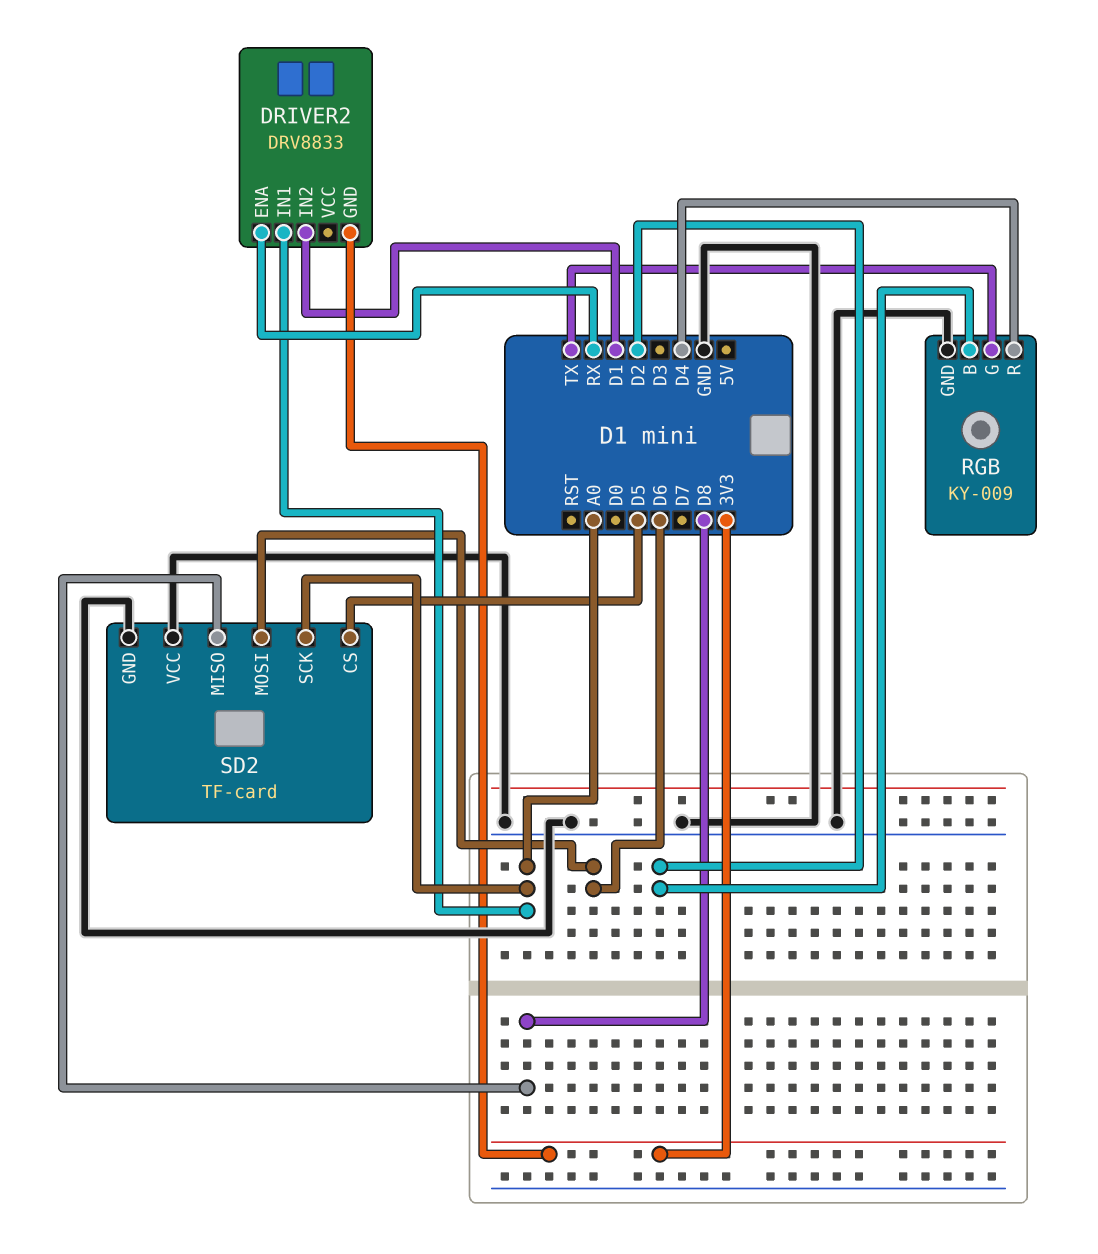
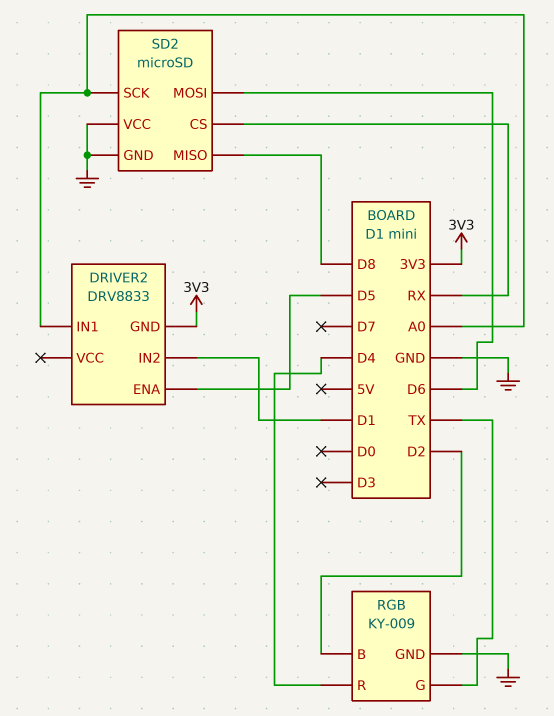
DRIVER2 pin ENA: RX -> D5
SD2: TF-card -> microSD
SD2 pin CS: D5 -> RX

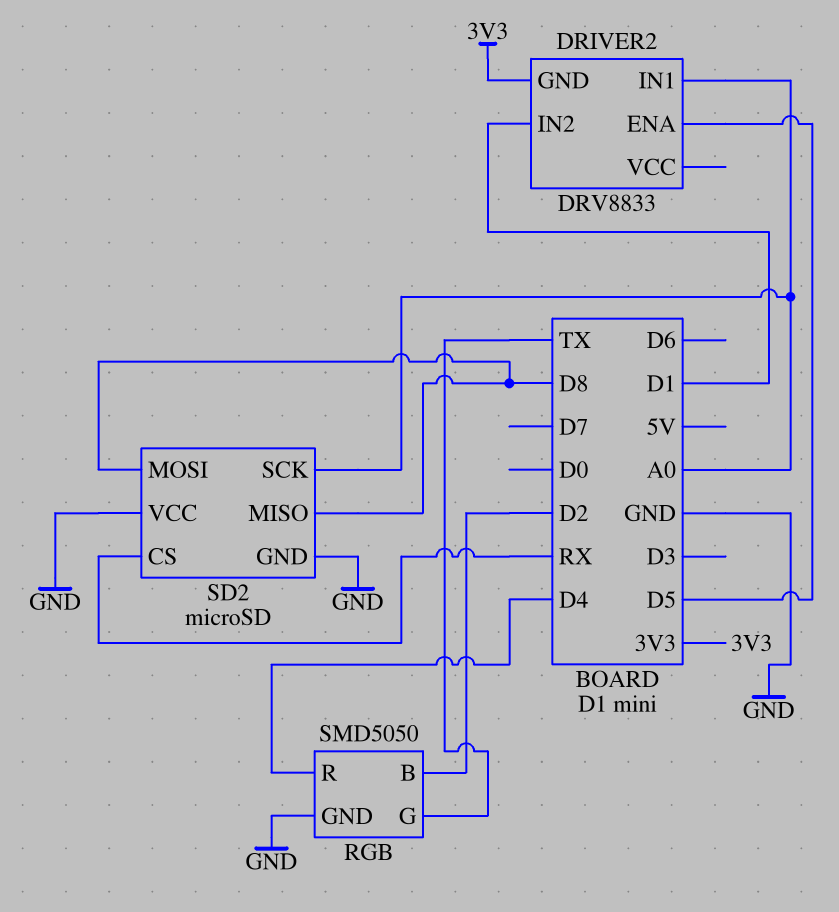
RGB: KY-009 -> SMD5050
SD2 pin MOSI: D6 -> D8

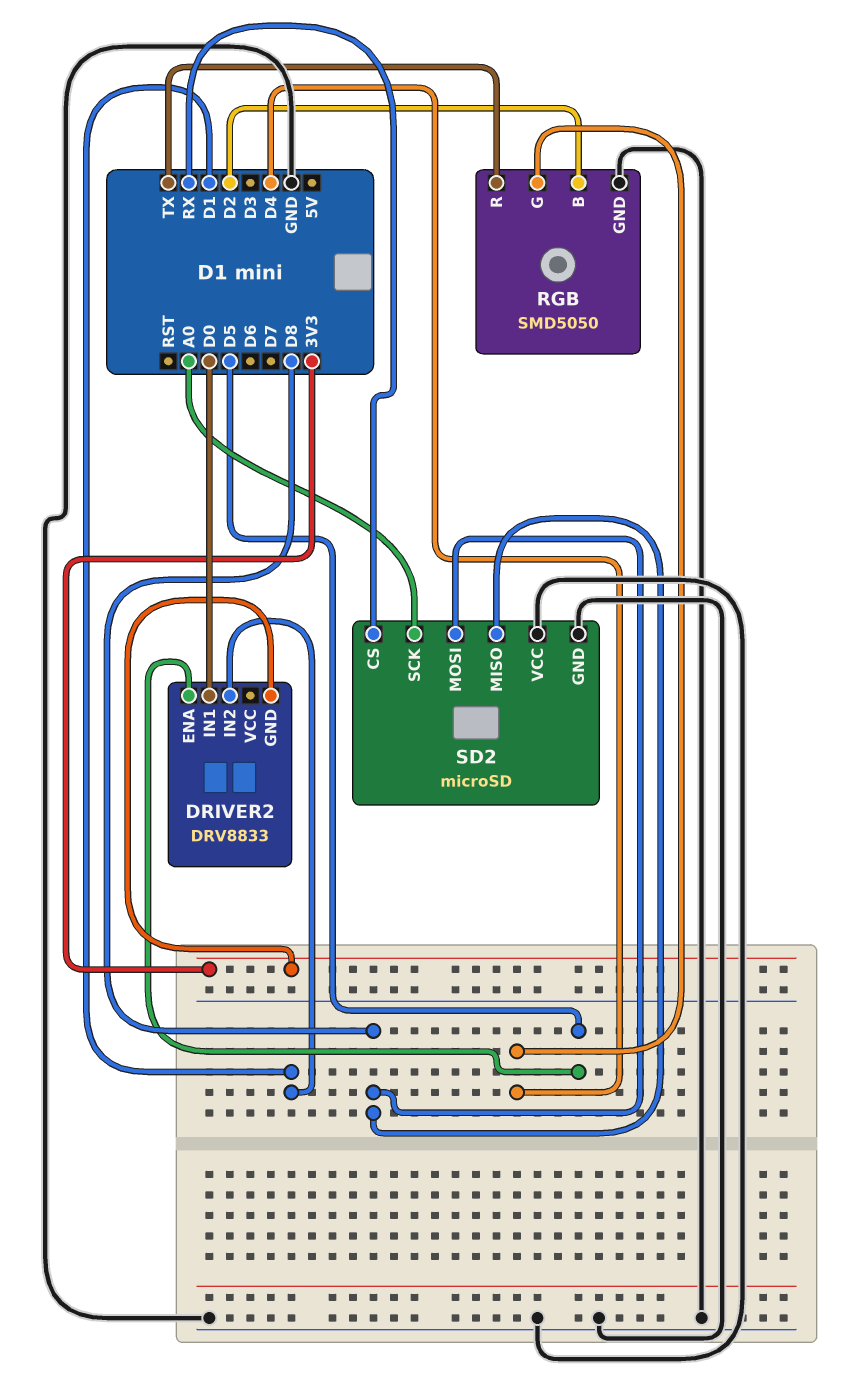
DRIVER2 pin IN1: A0 -> D0
RGB pin G: TX -> D4
RGB pin R: D4 -> TX

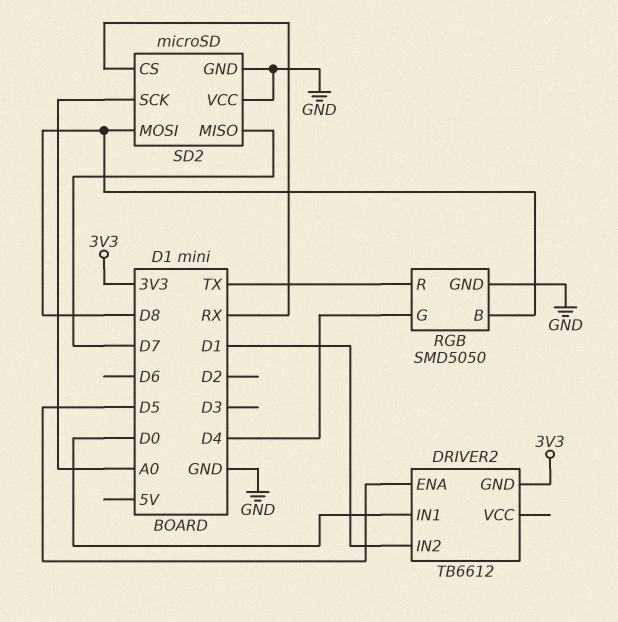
DRIVER2: DRV8833 -> TB6612
RGB pin B: D2 -> D8
SD2 pin MISO: D8 -> D7

